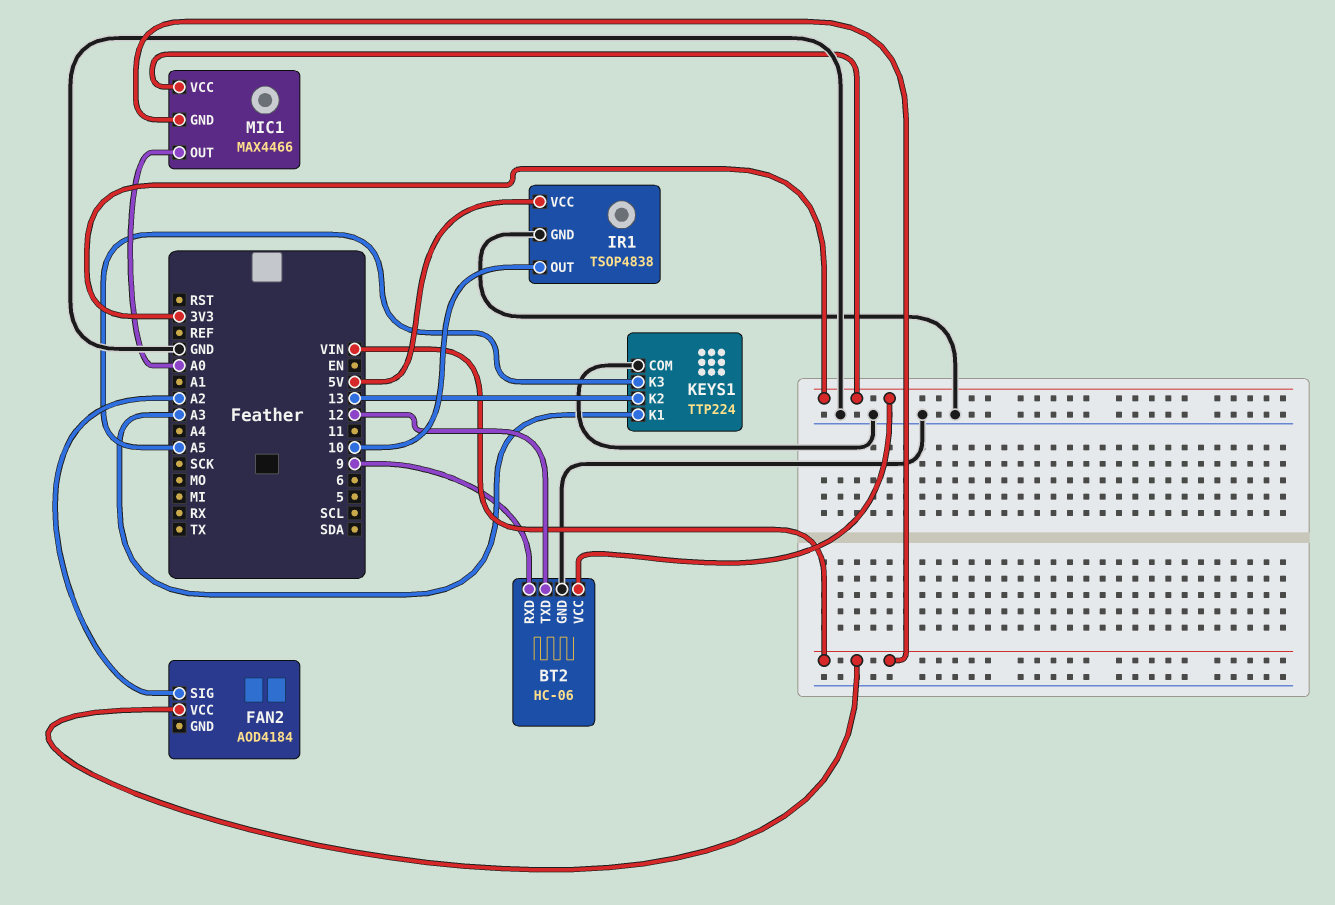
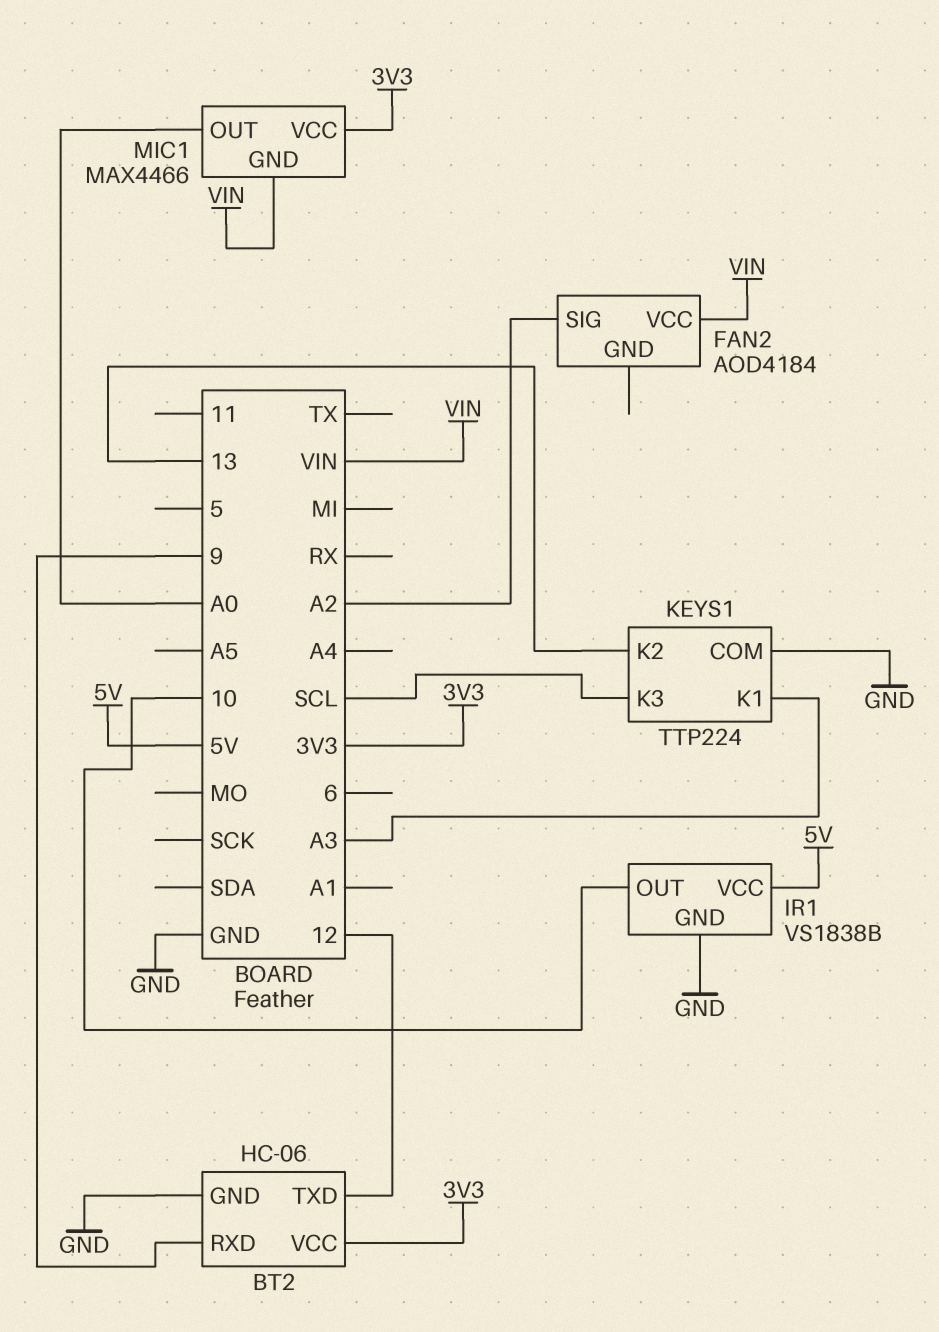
IR1: TSOP4838 -> VS1838B
KEYS1 pin K3: A5 -> SCL

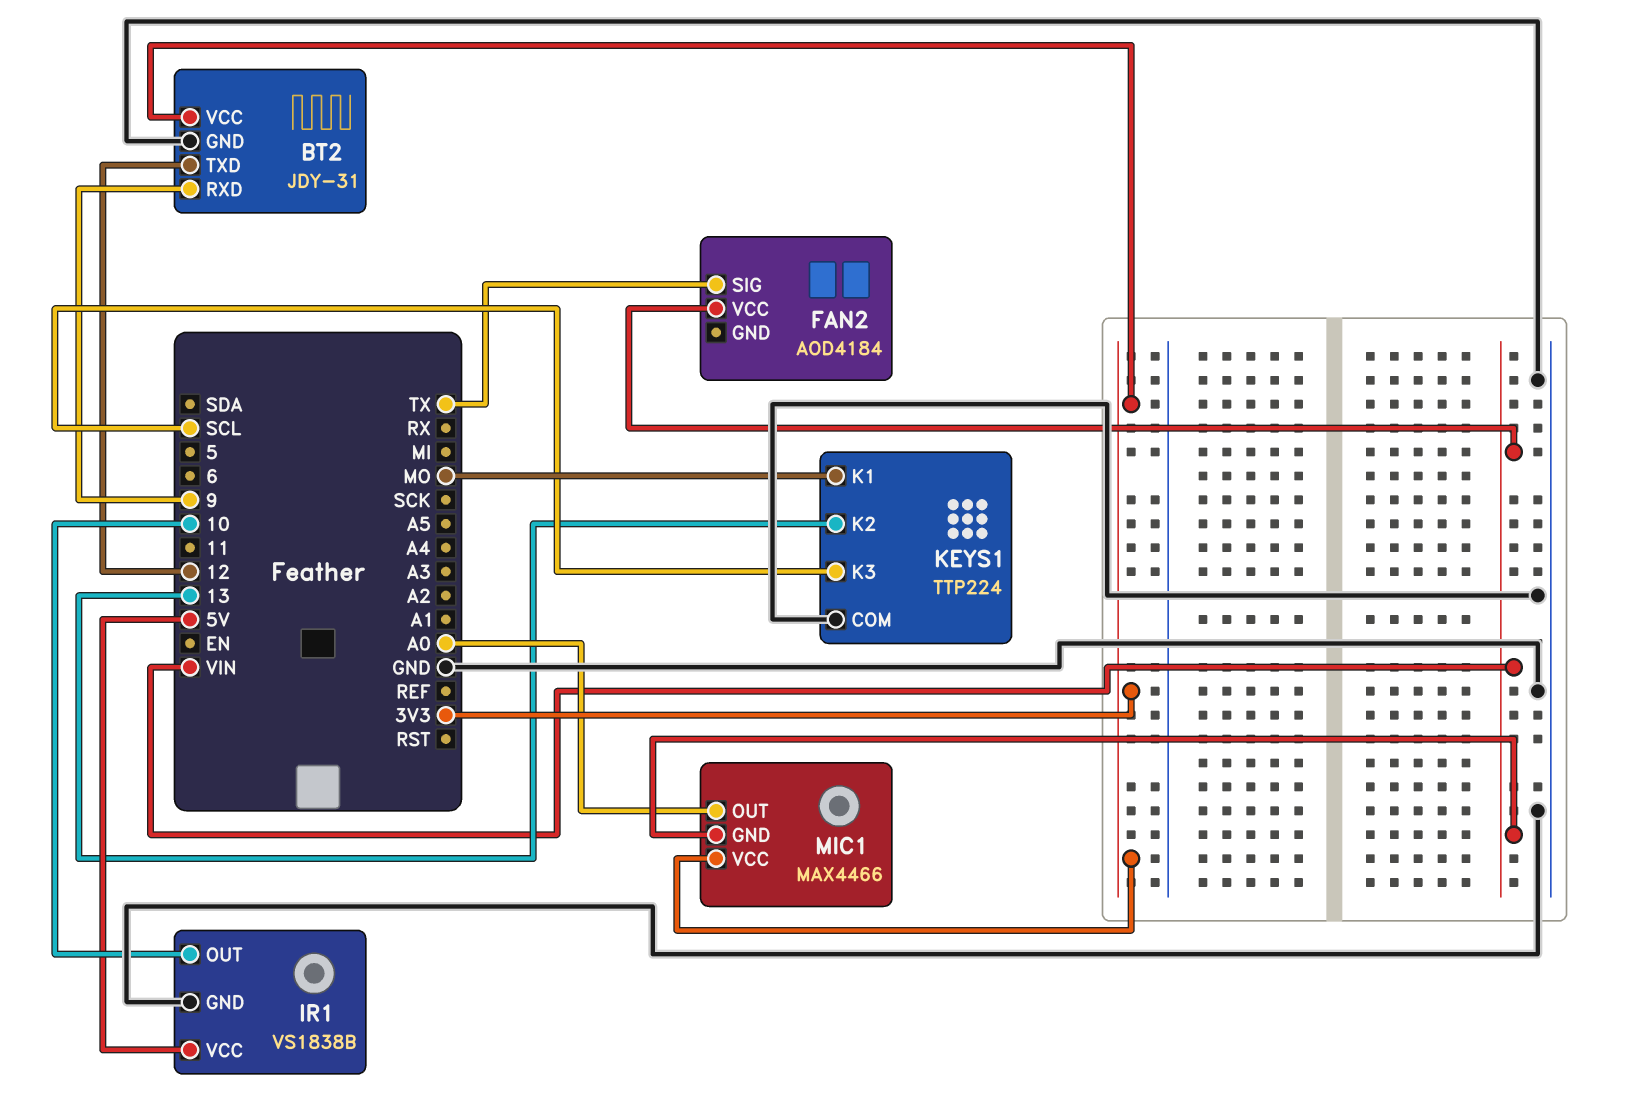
BT2: HC-06 -> JDY-31
FAN2 pin SIG: A2 -> TX
KEYS1 pin K1: A3 -> MO

